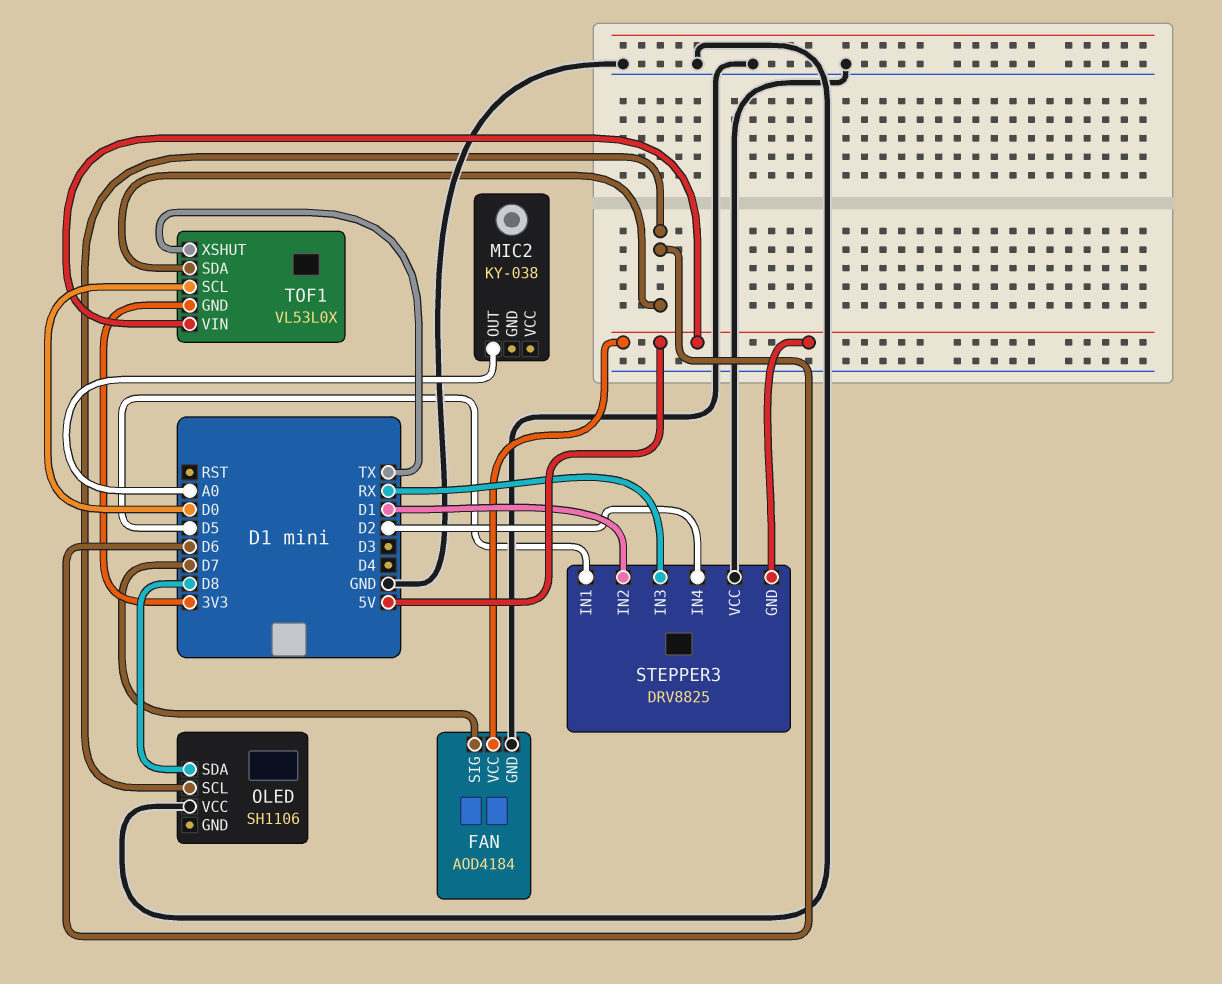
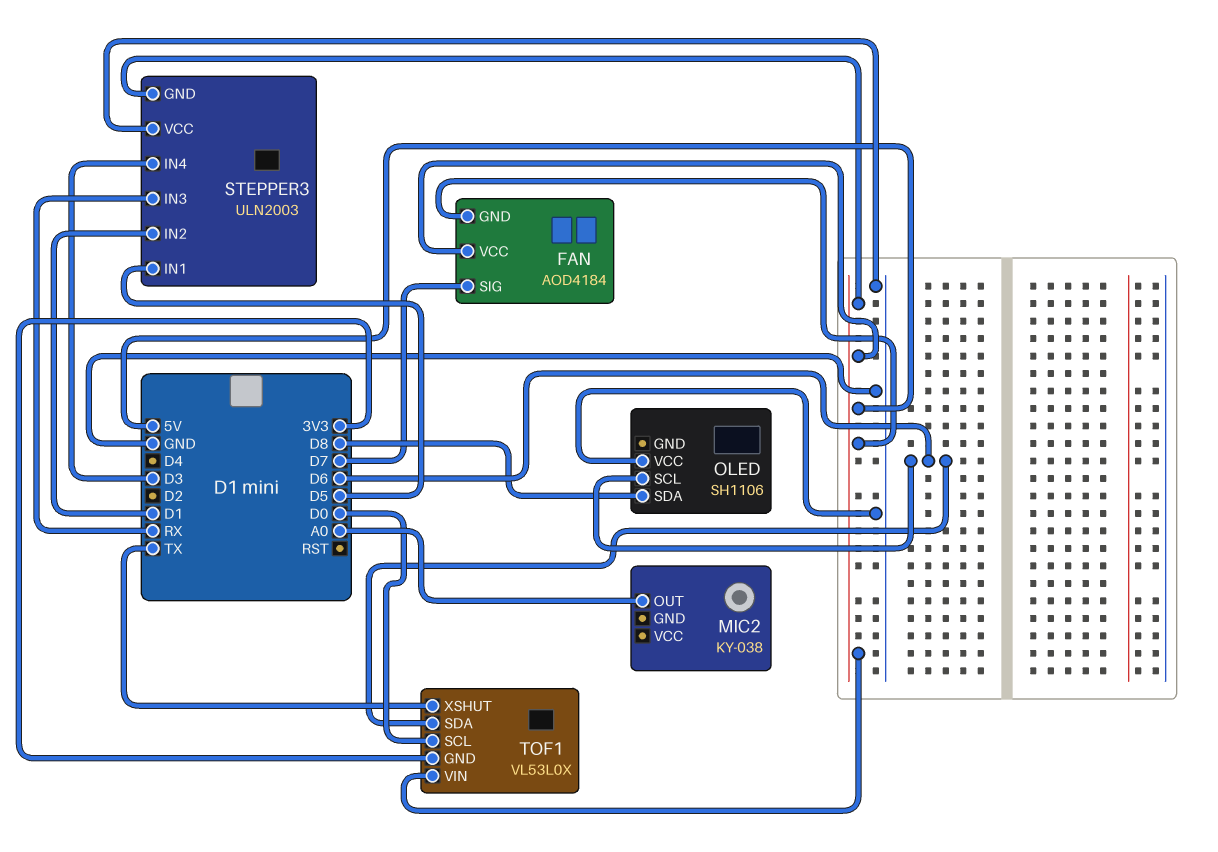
FAN pin GND: GND -> 5V
STEPPER3: DRV8825 -> ULN2003
STEPPER3 pin IN4: D2 -> D3

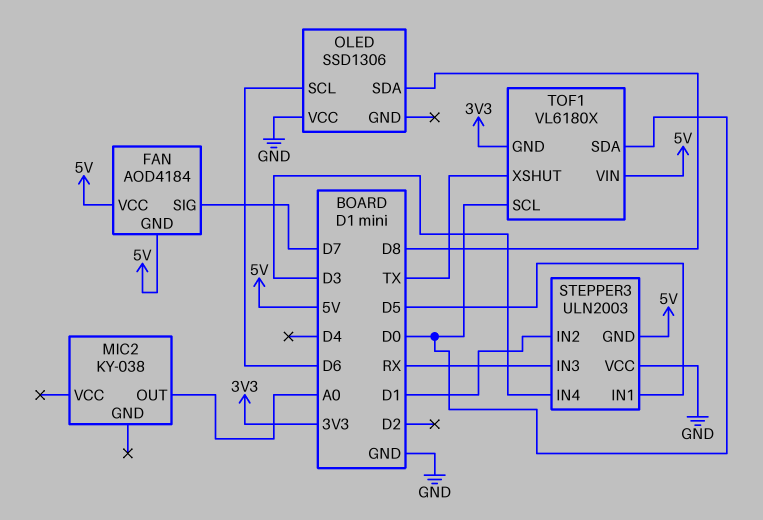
OLED: SH1106 -> SSD1306
TOF1: VL53L0X -> VL6180X
TOF1 pin SDA: D6 -> D0

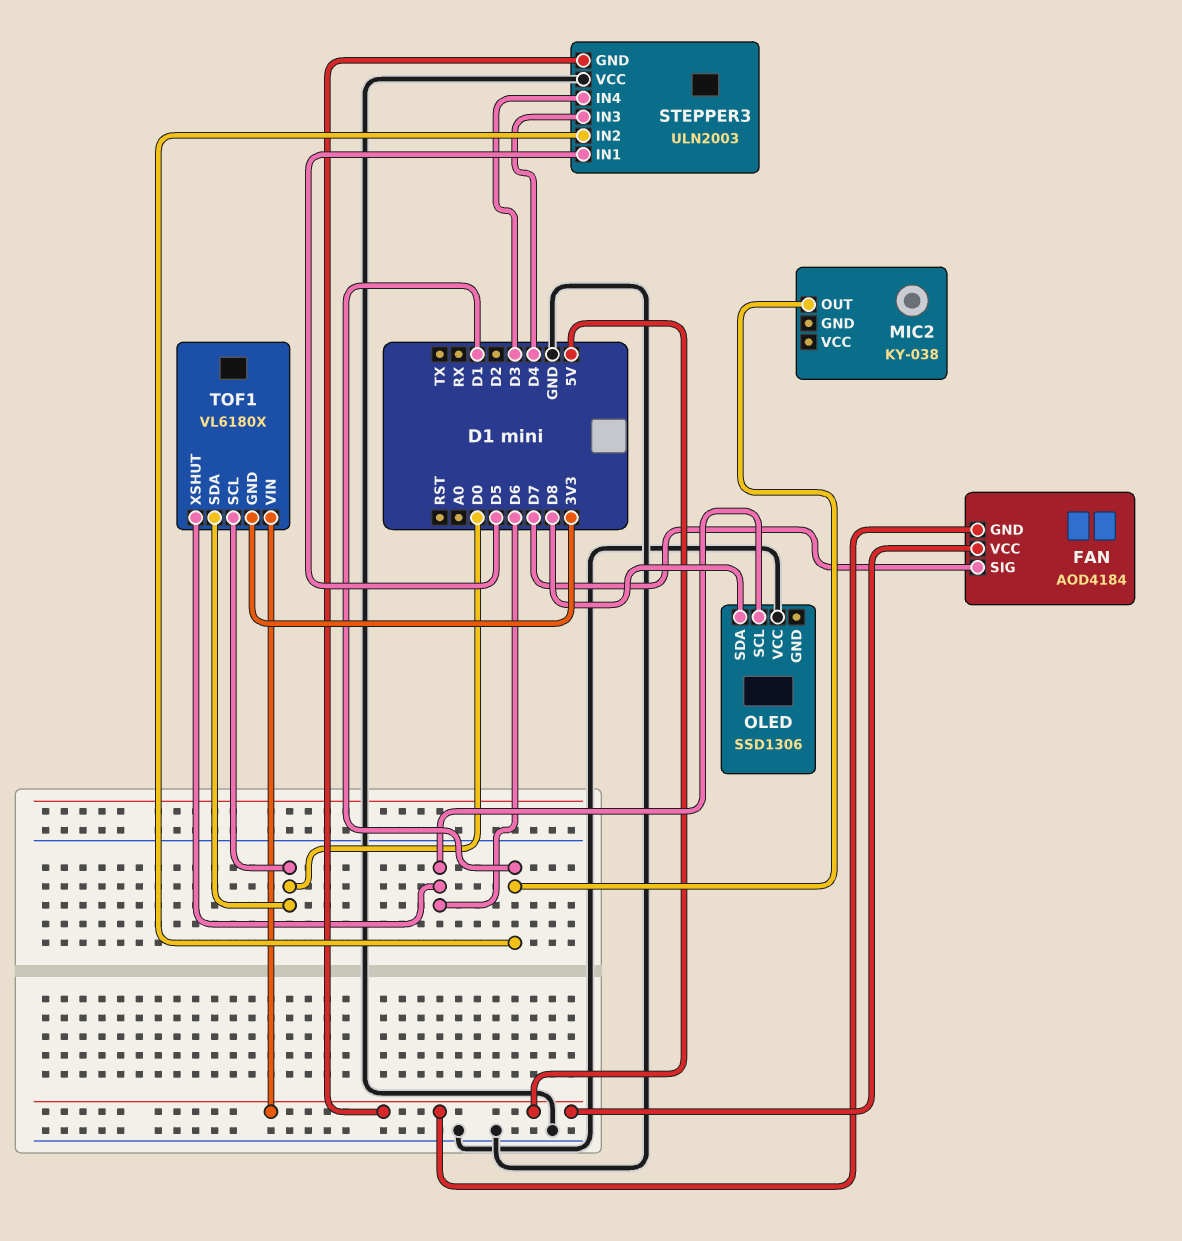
MIC2 pin OUT: A0 -> D1
STEPPER3 pin IN3: RX -> D4
TOF1 pin XSHUT: TX -> D6

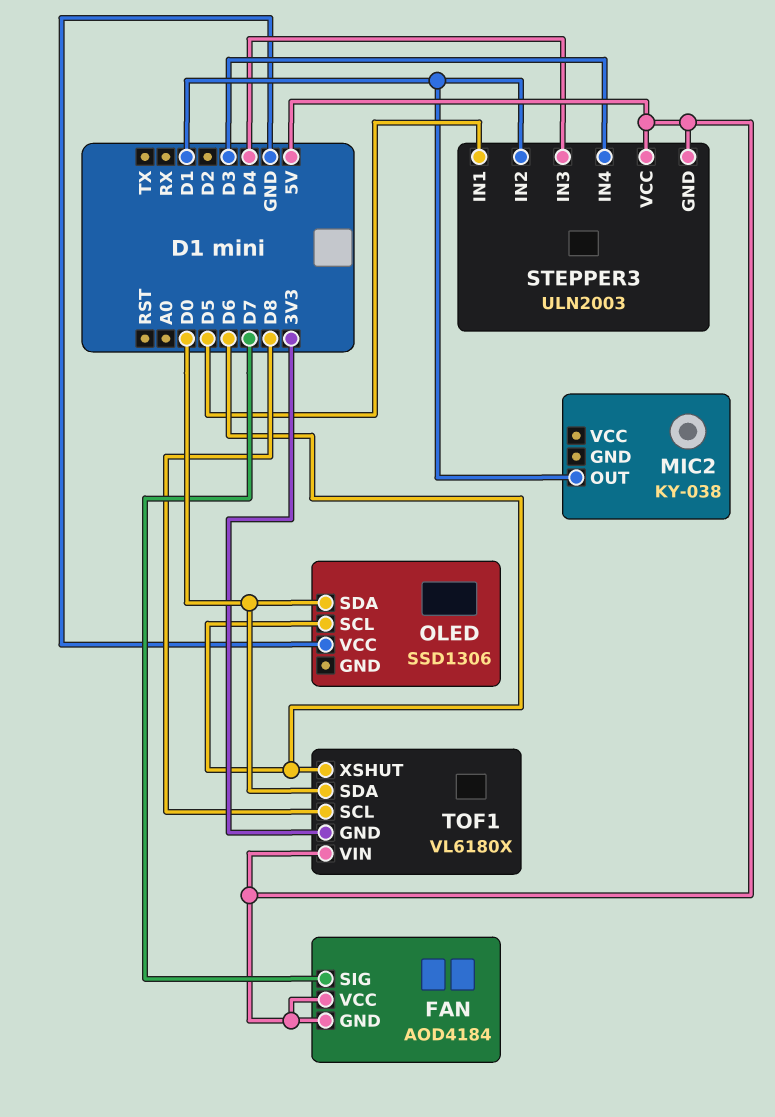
OLED pin SDA: D8 -> D0
STEPPER3 pin VCC: GND -> 5V
TOF1 pin SCL: D0 -> D8

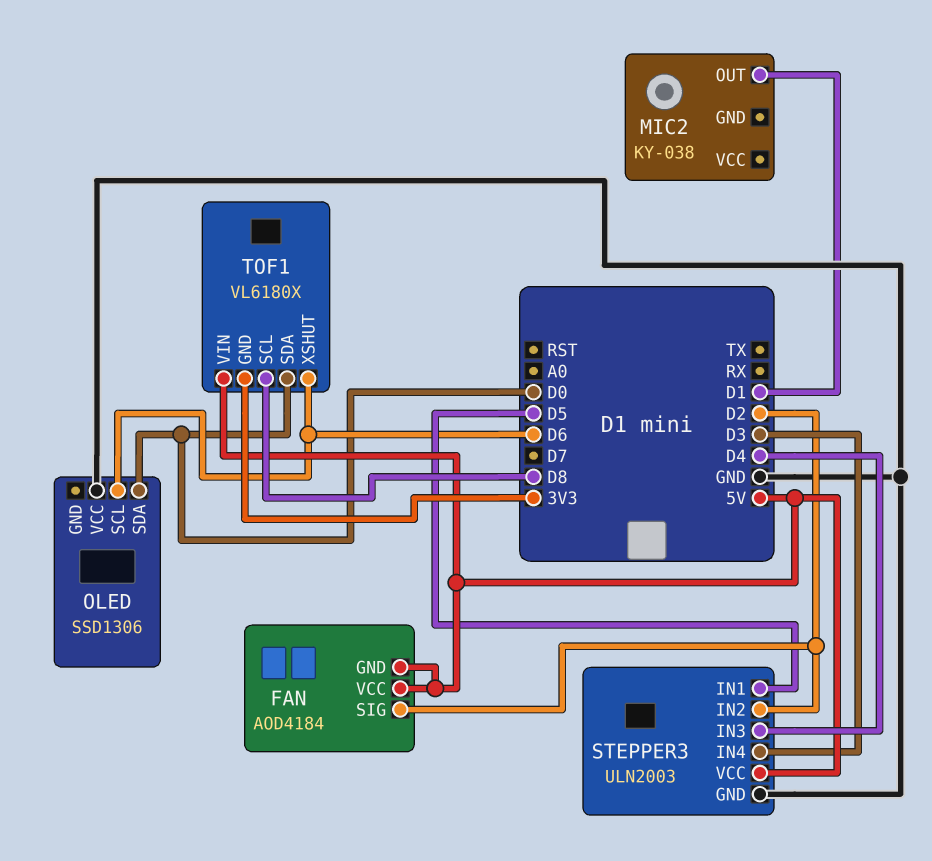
FAN pin SIG: D7 -> D2
STEPPER3 pin GND: 5V -> GND
STEPPER3 pin IN2: D1 -> D2

